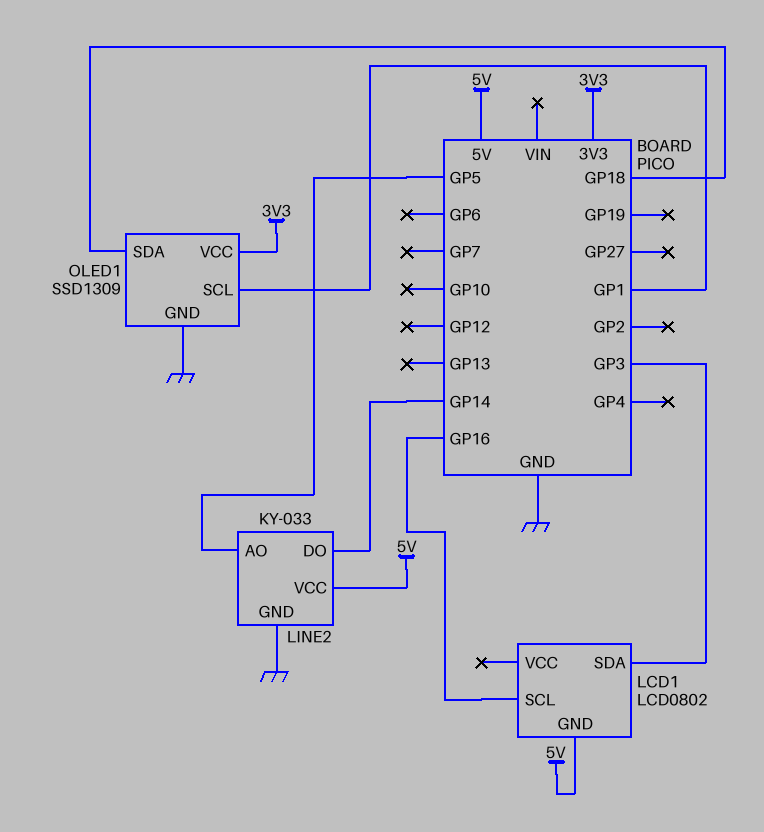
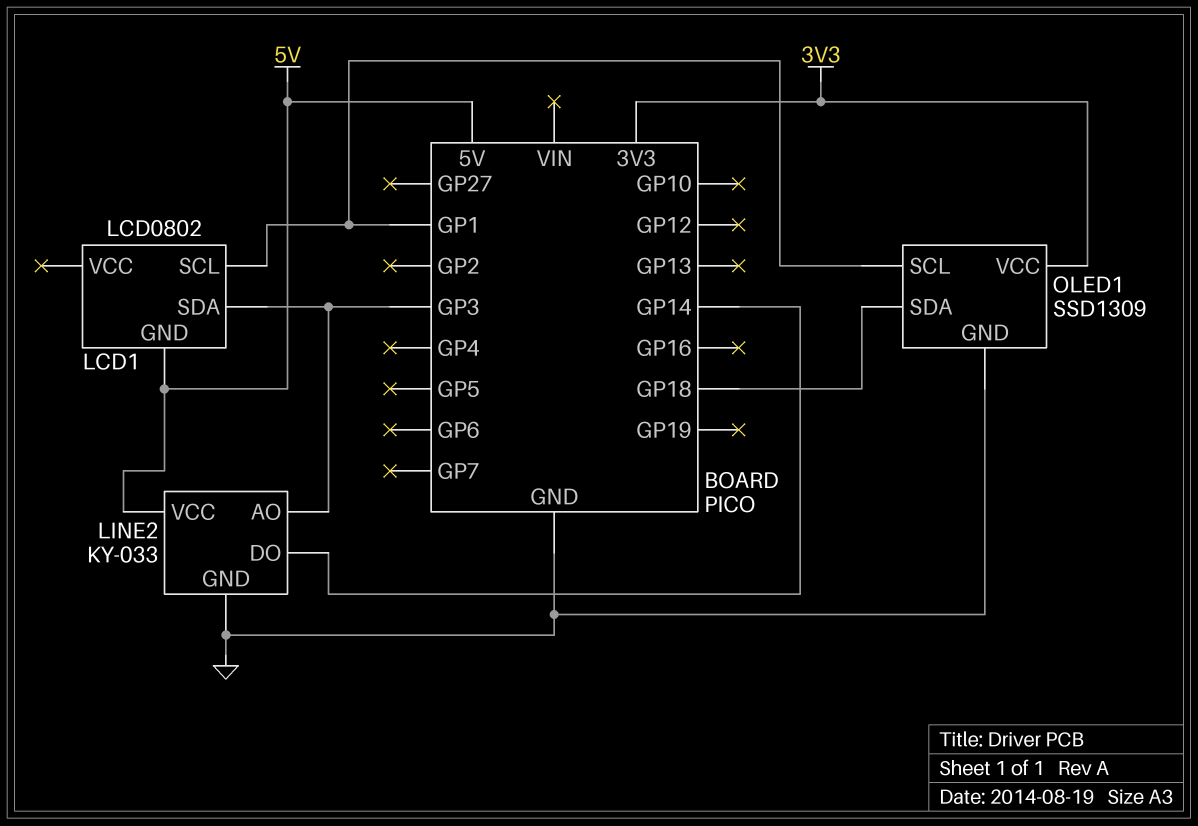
LCD1 pin SCL: GP16 -> GP1
LINE2 pin AO: GP5 -> GP3

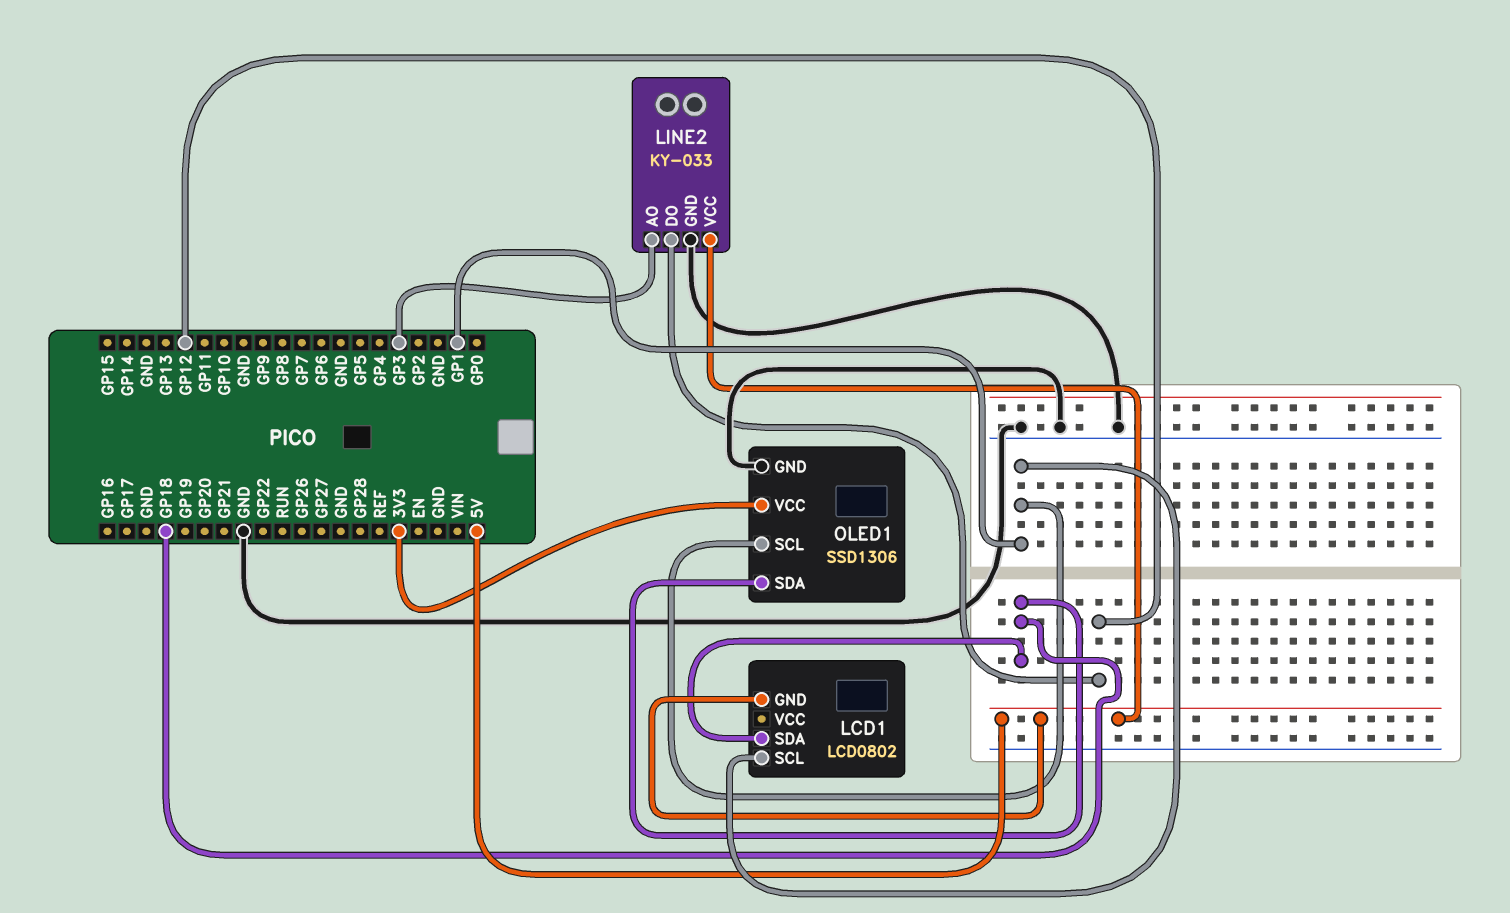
LCD1 pin SDA: GP3 -> GP18
LINE2 pin DO: GP14 -> GP12
OLED1: SSD1309 -> SSD1306

